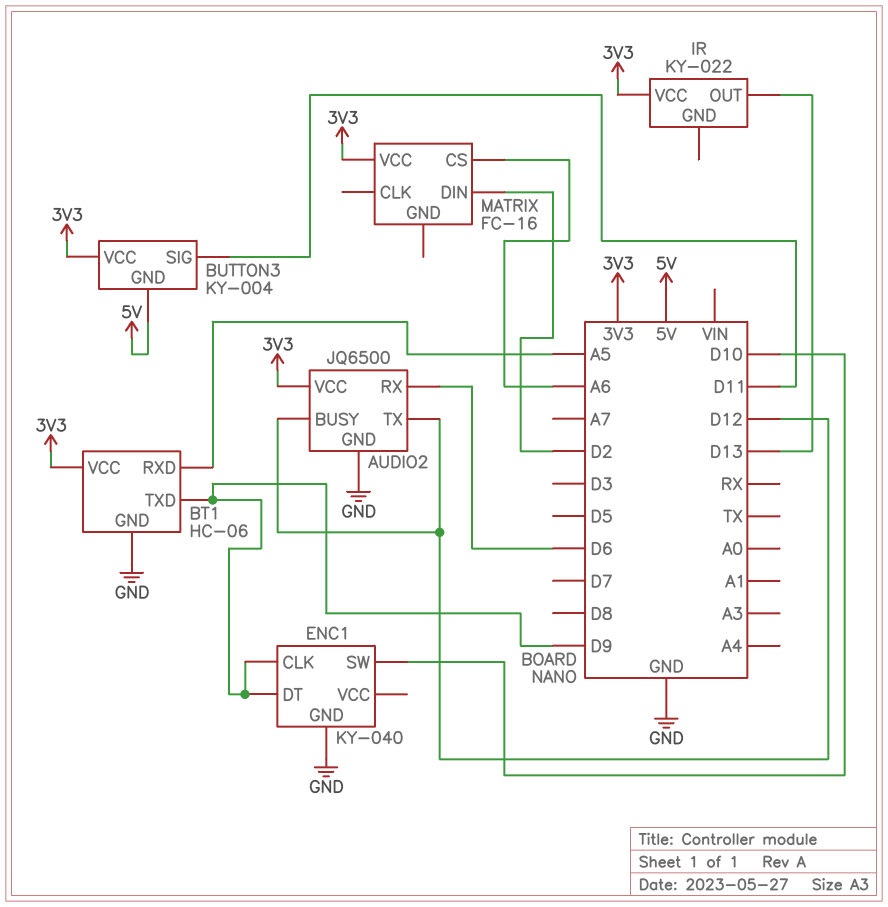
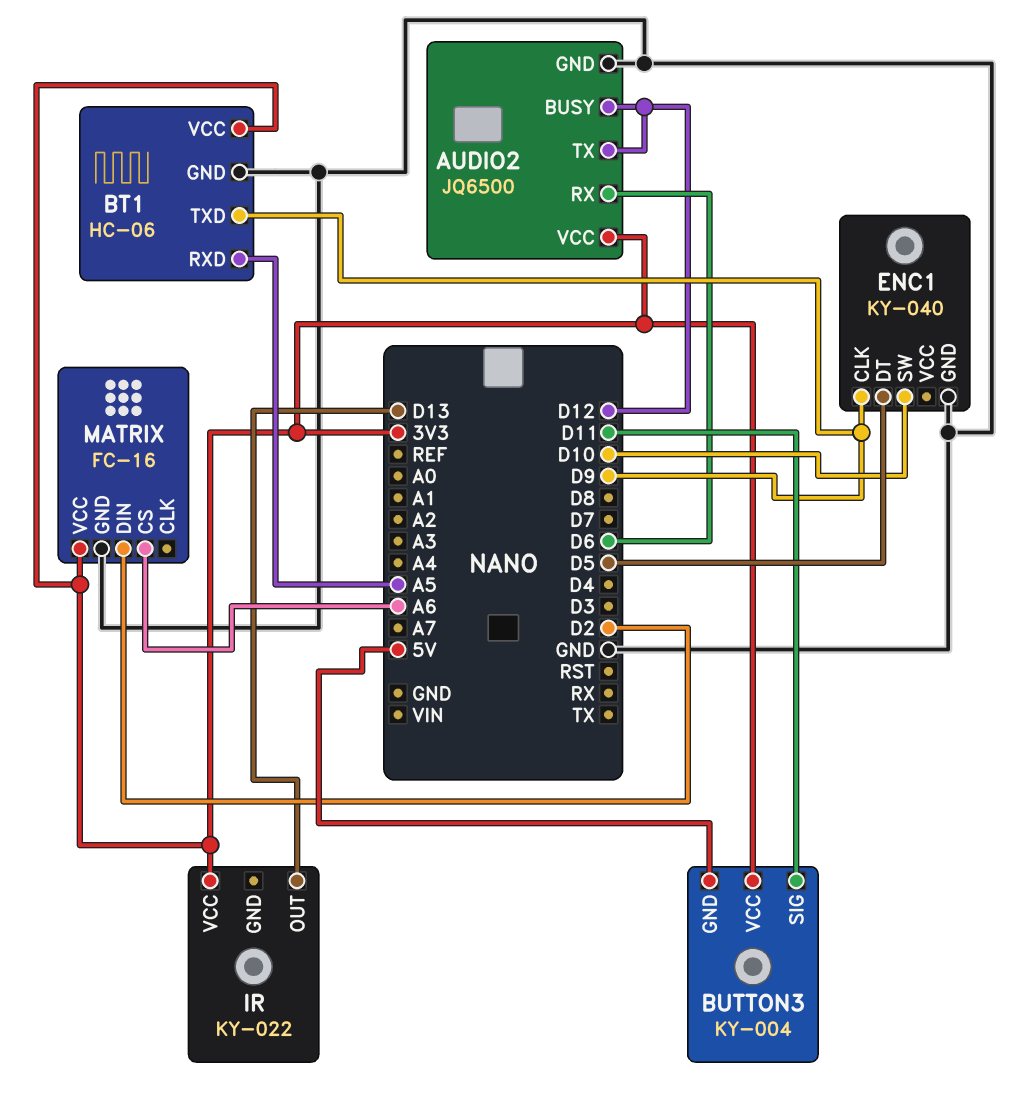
ENC1 pin DT: D9 -> D5
MATRIX pin GND: none -> GND

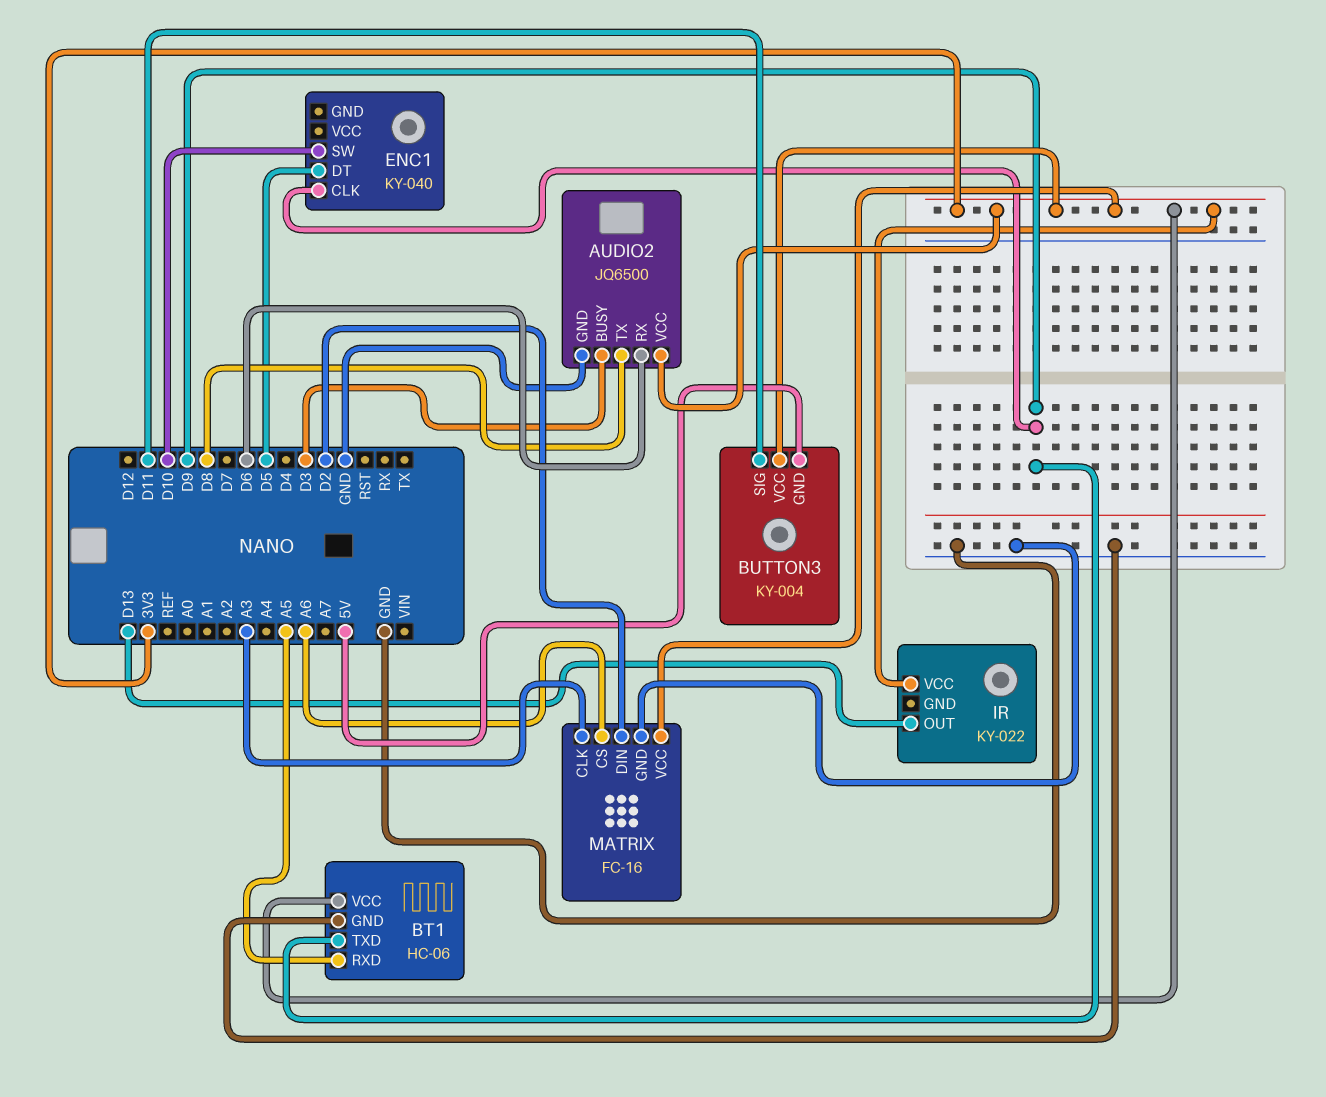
AUDIO2 pin BUSY: D12 -> D3
AUDIO2 pin TX: D12 -> D8
ENC1 pin GND: GND -> none
MATRIX pin CLK: none -> A3

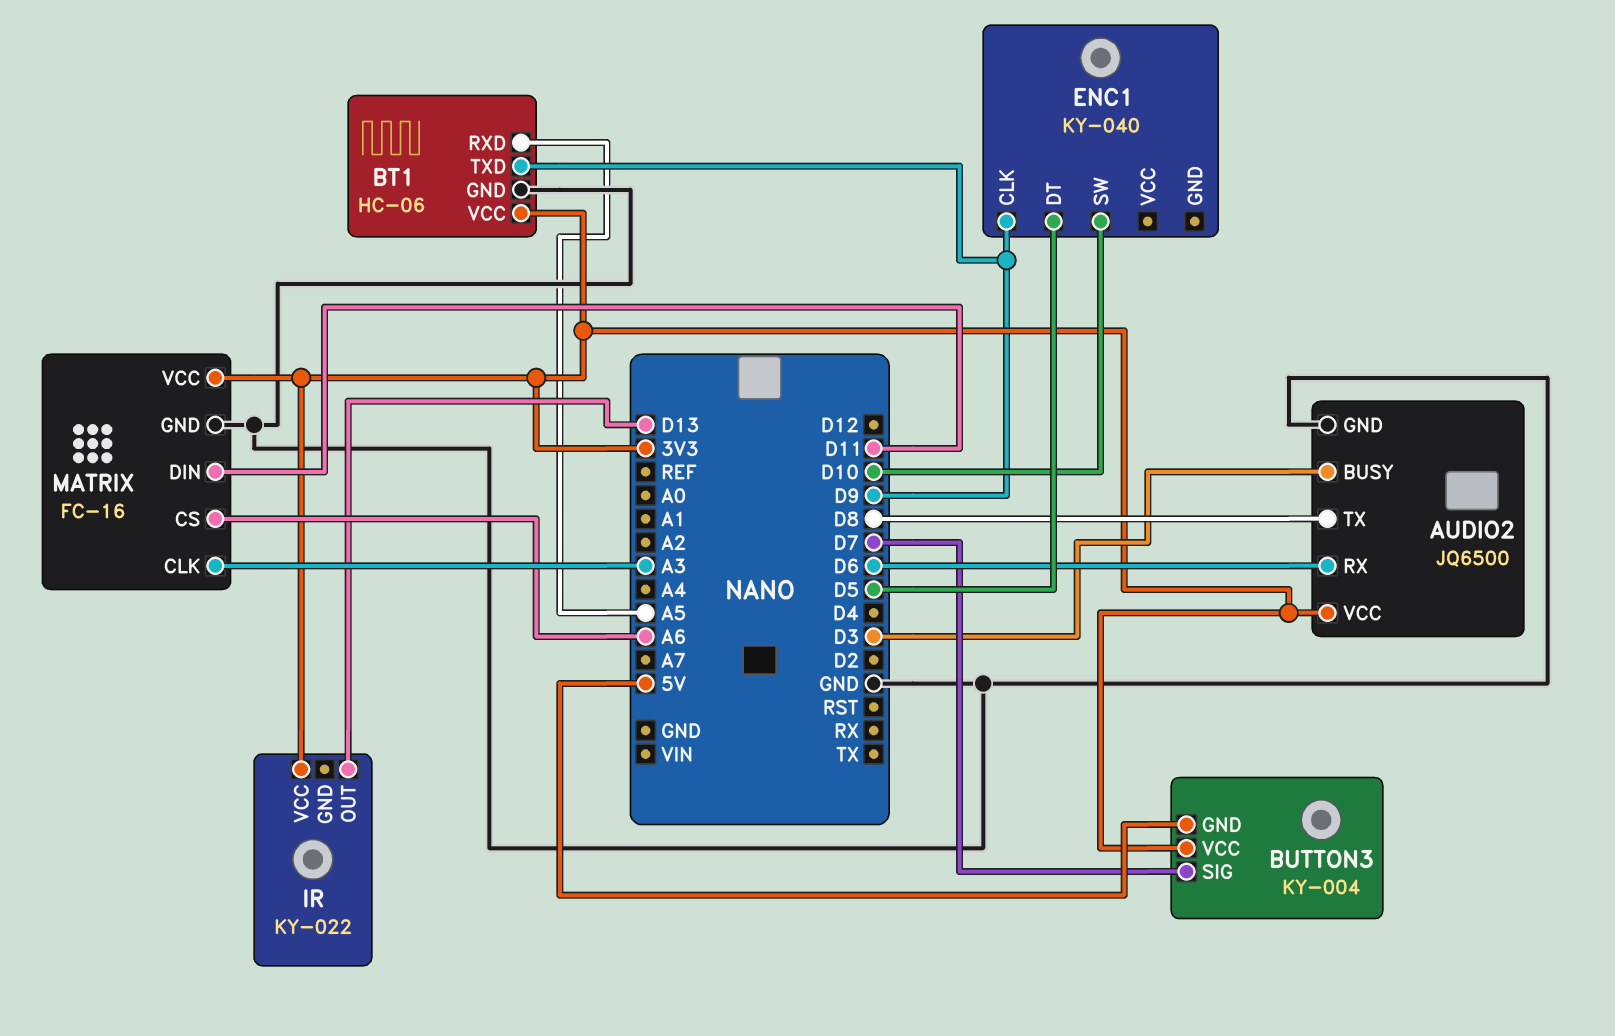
BUTTON3 pin SIG: D11 -> D7
MATRIX pin DIN: D2 -> D11

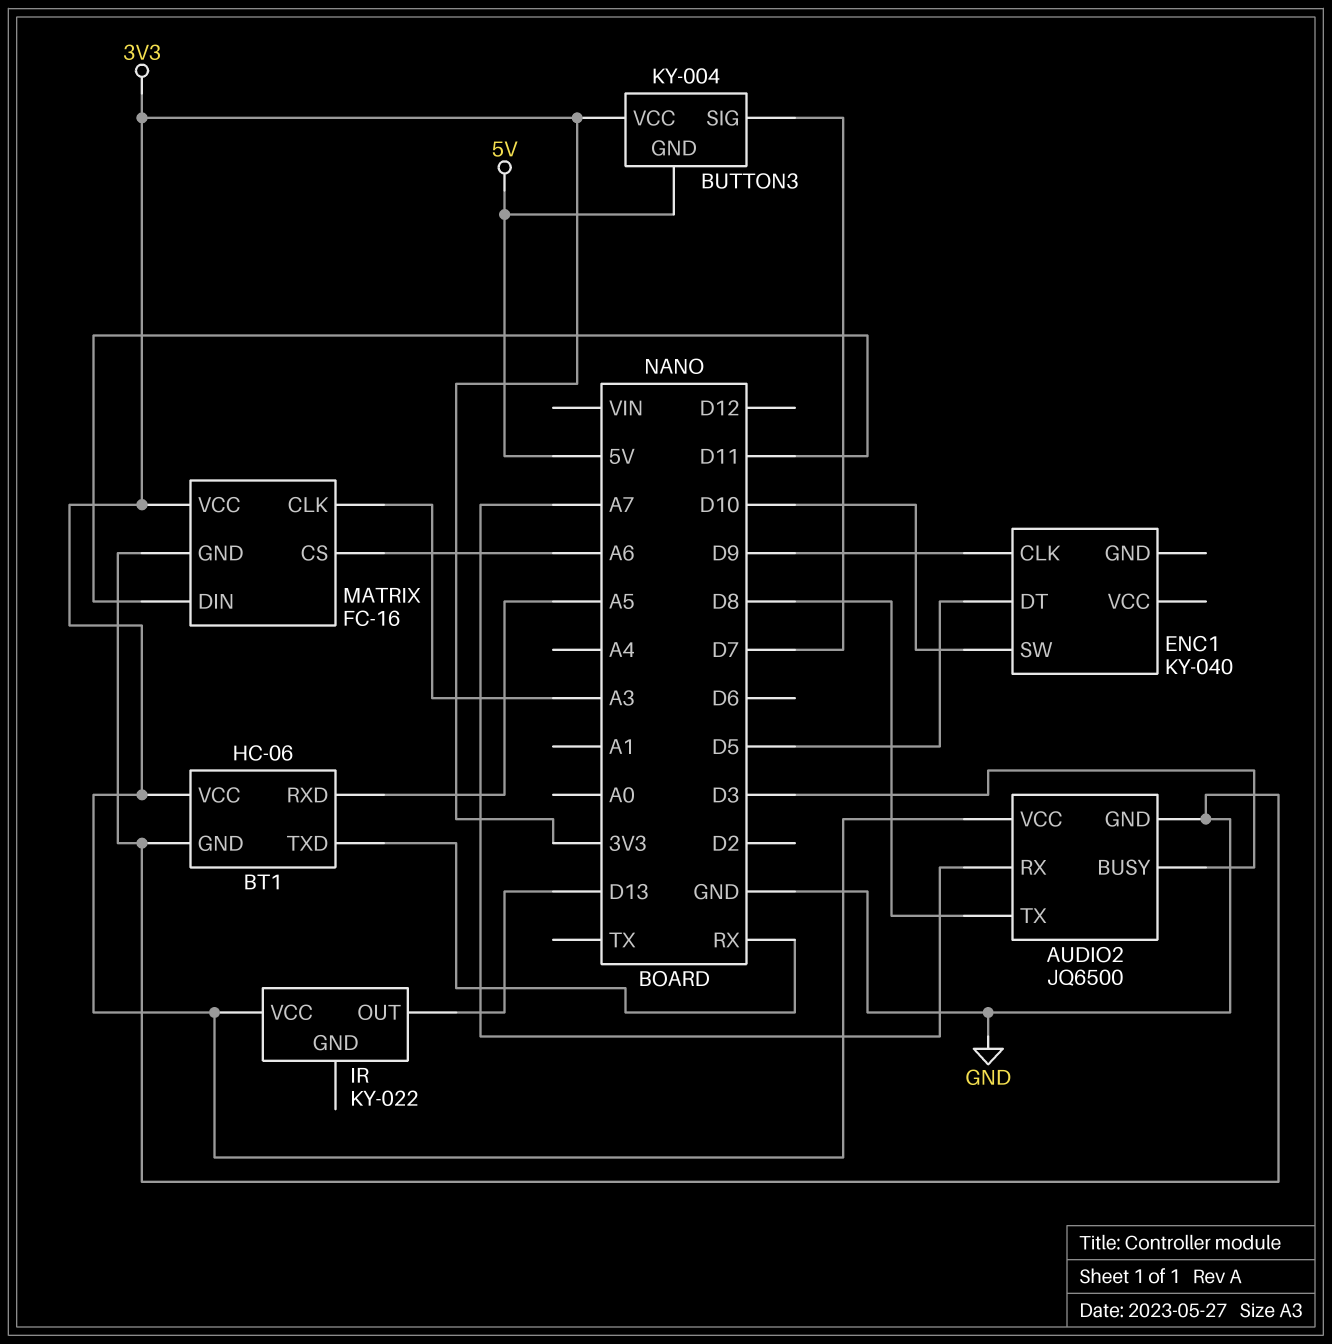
AUDIO2 pin RX: D6 -> A7
BT1 pin TXD: D9 -> RX

